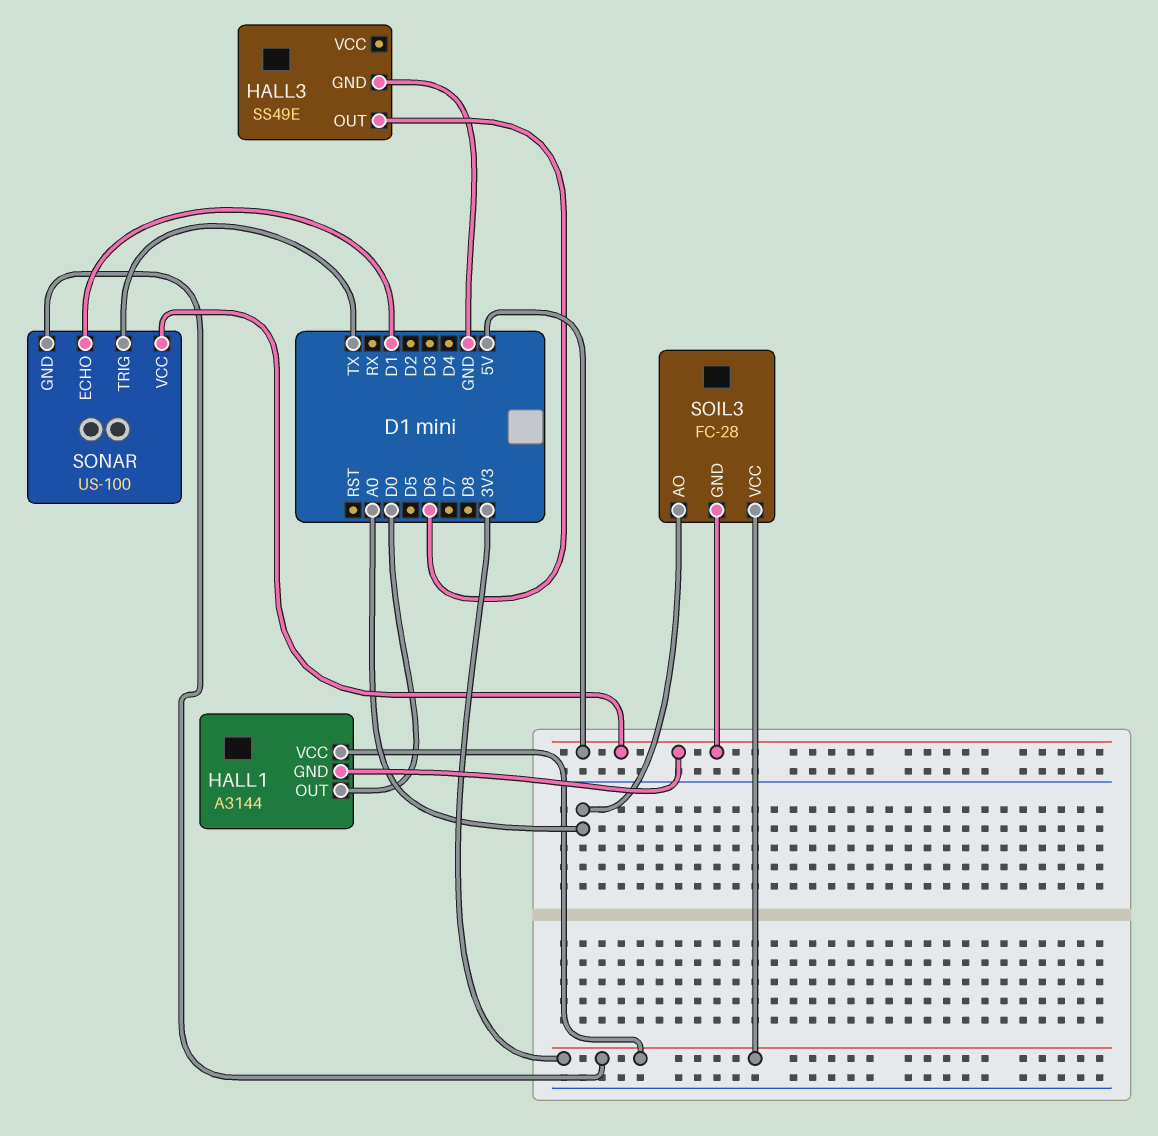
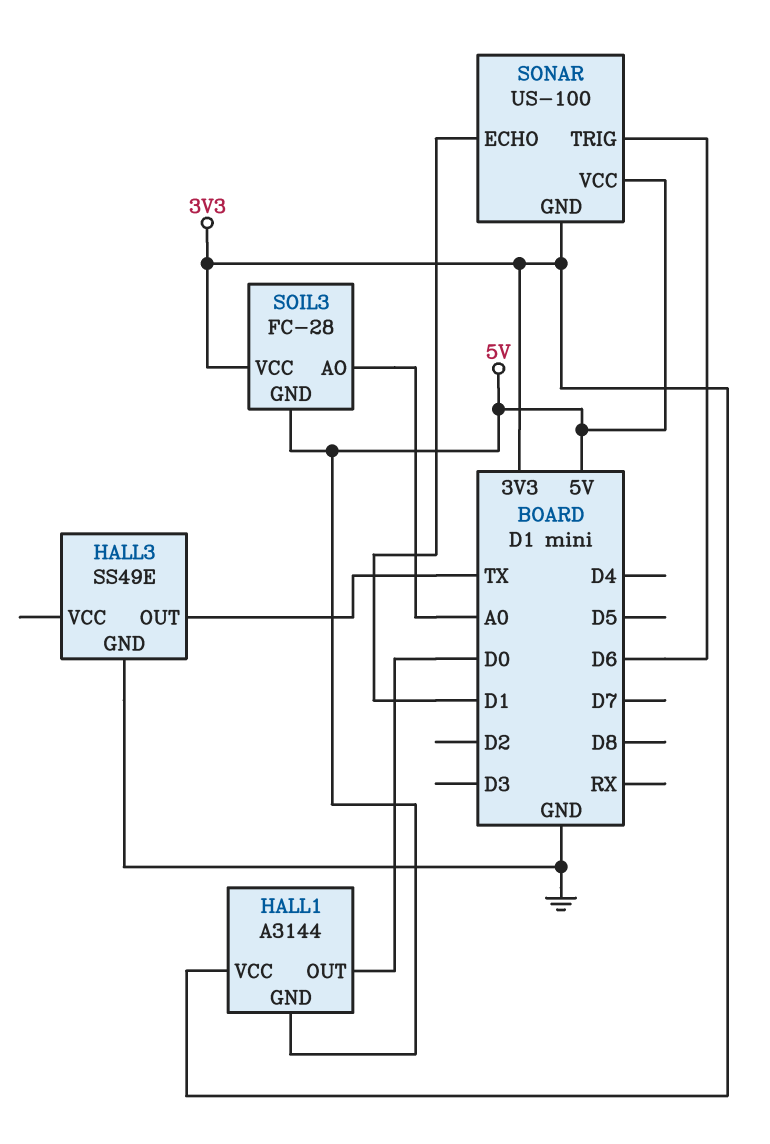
HALL3 pin OUT: D6 -> TX
SONAR pin TRIG: TX -> D6

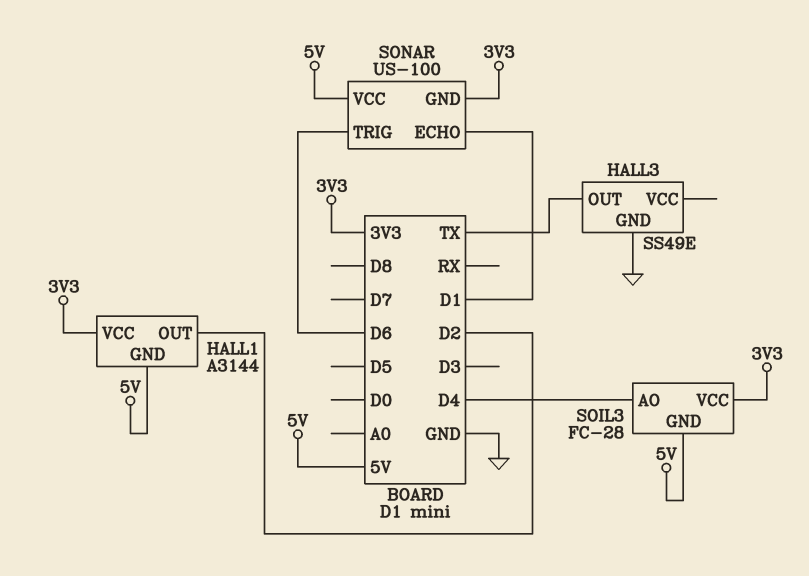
HALL1 pin OUT: D0 -> D2
SOIL3 pin AO: A0 -> D4

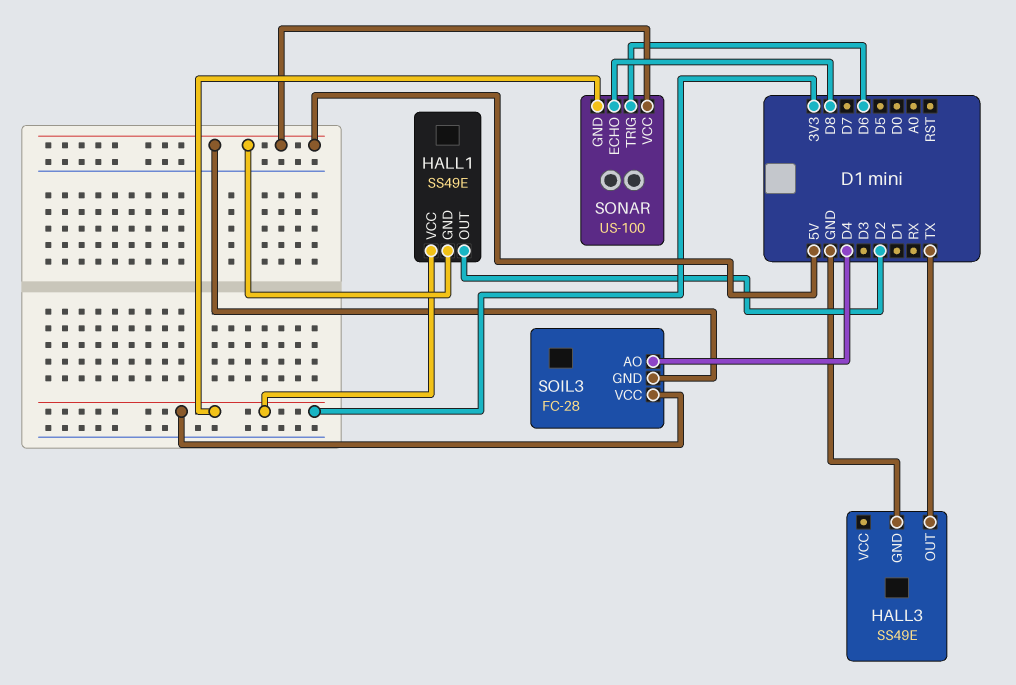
HALL1: A3144 -> SS49E
SONAR pin ECHO: D1 -> D8

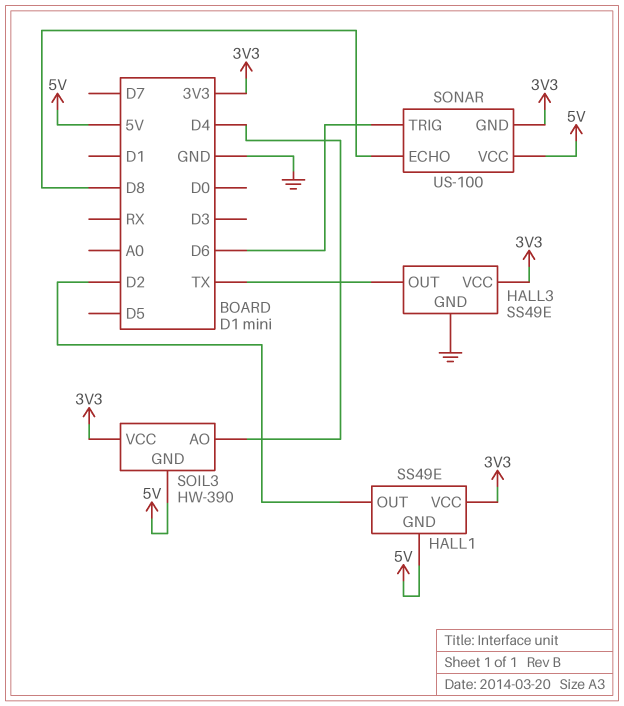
HALL3 pin VCC: none -> 3V3
SOIL3: FC-28 -> HW-390

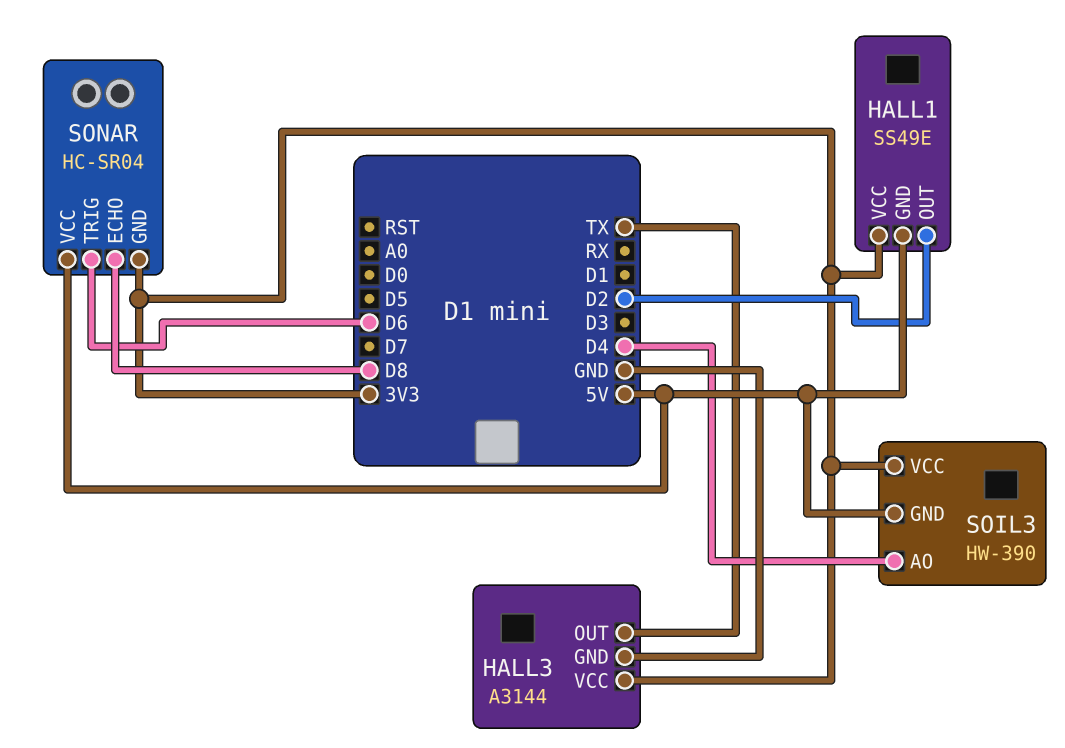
HALL3: SS49E -> A3144
SONAR: US-100 -> HC-SR04

